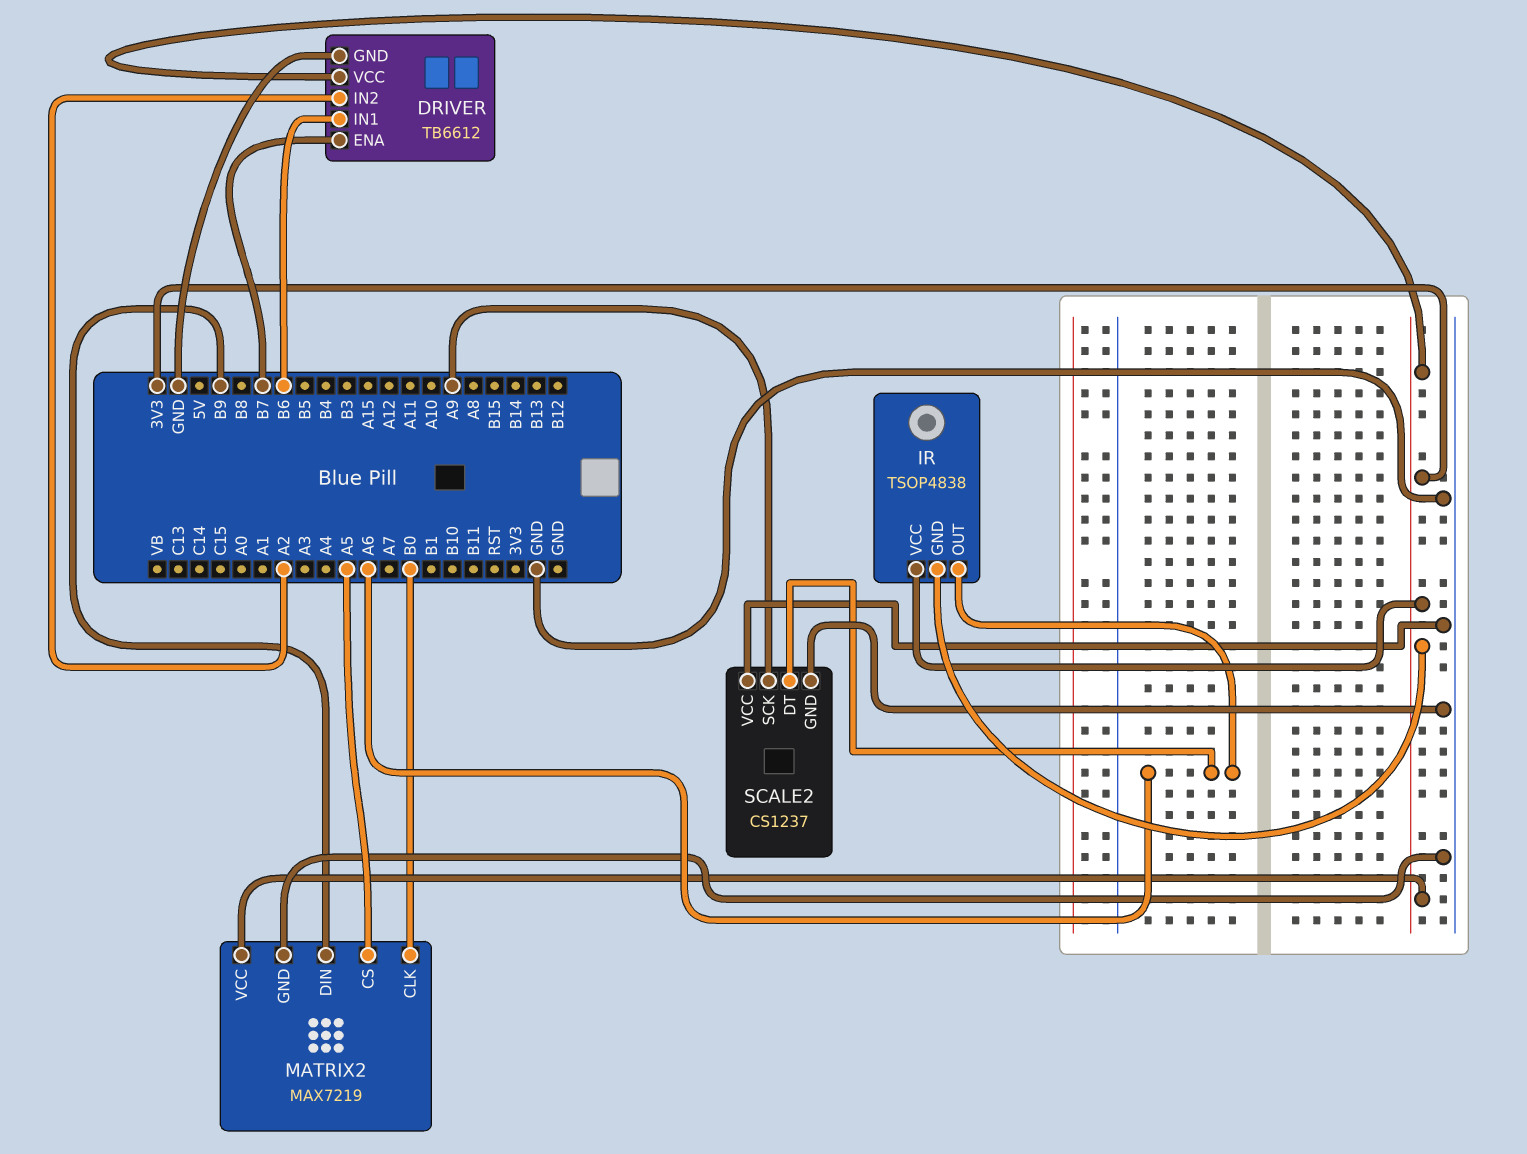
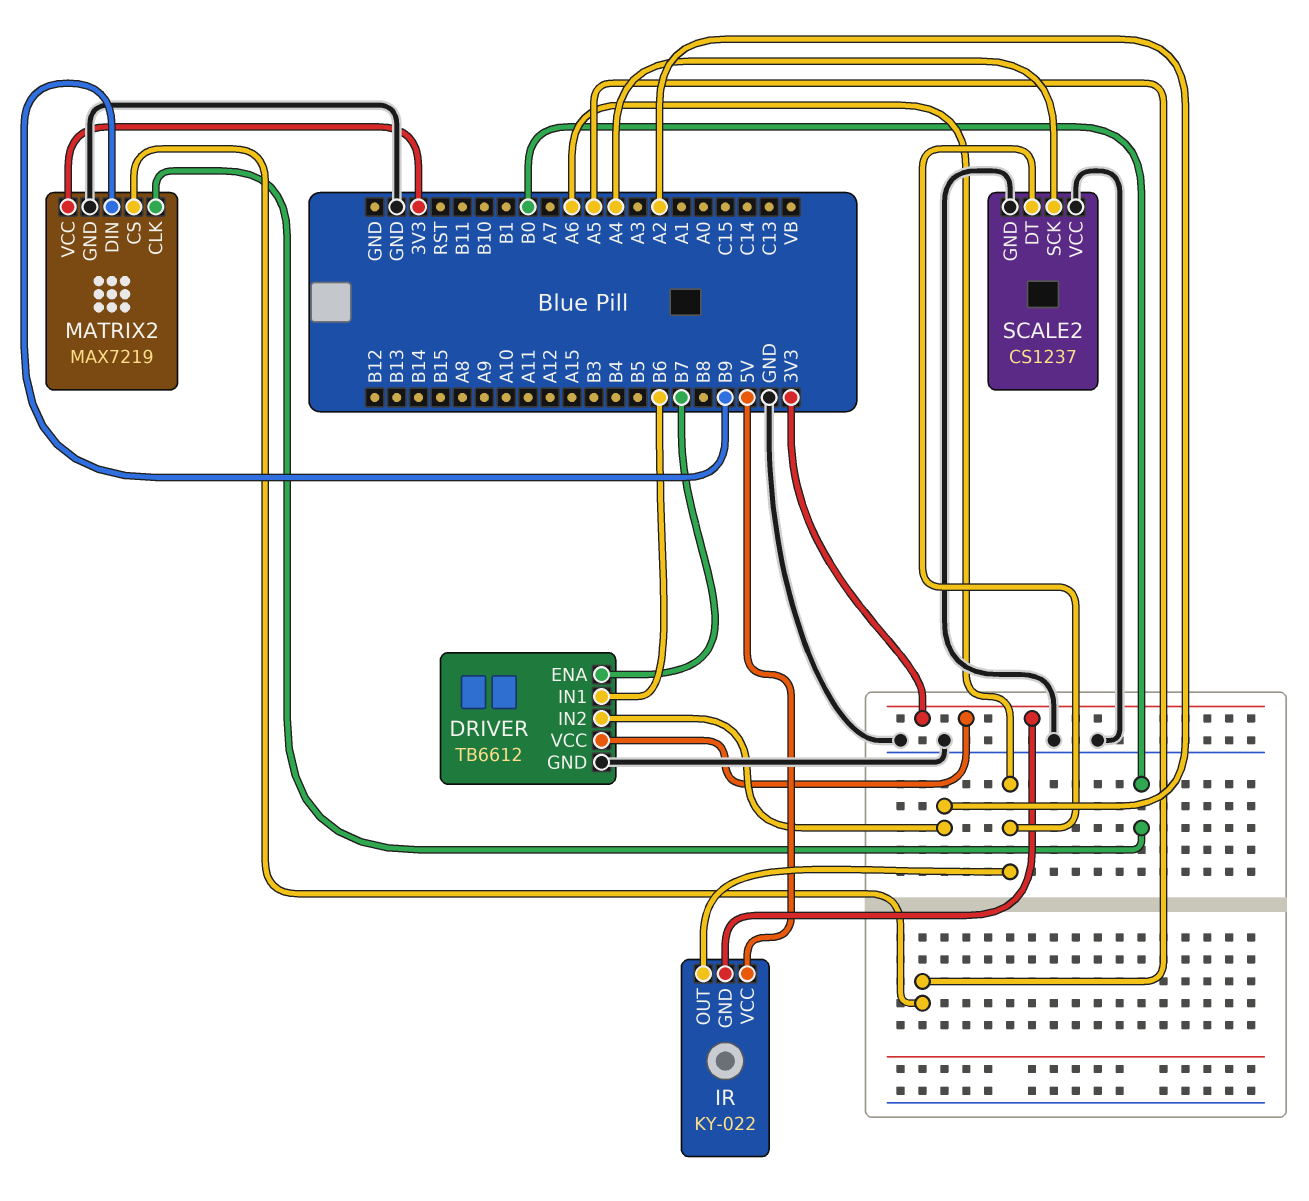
IR: TSOP4838 -> KY-022
IR pin VCC: 3V3 -> 5V
SCALE2 pin SCK: A9 -> A4

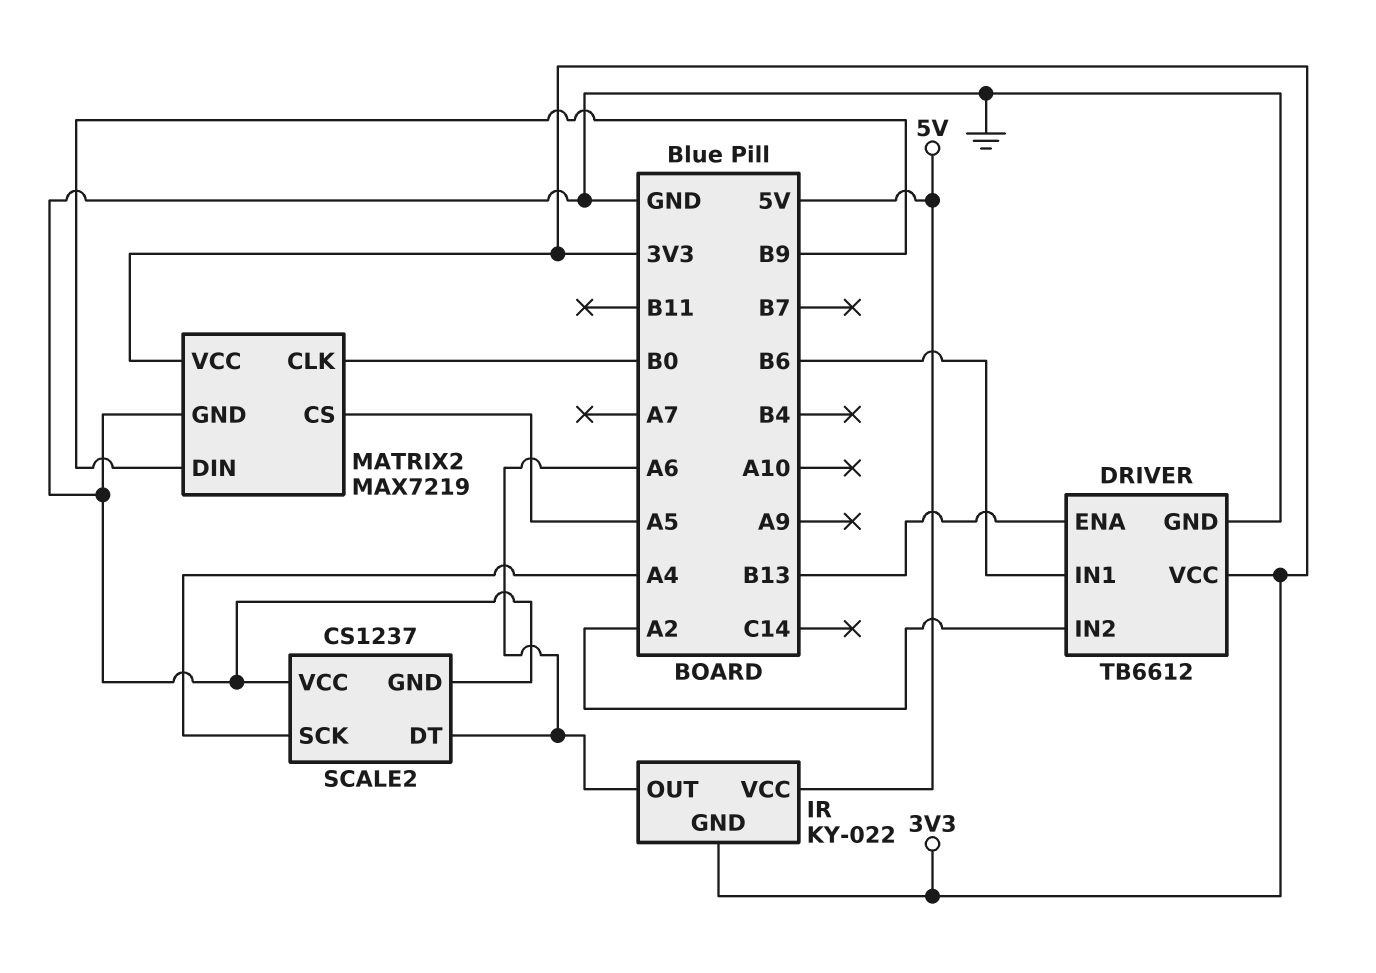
DRIVER pin ENA: B7 -> B13

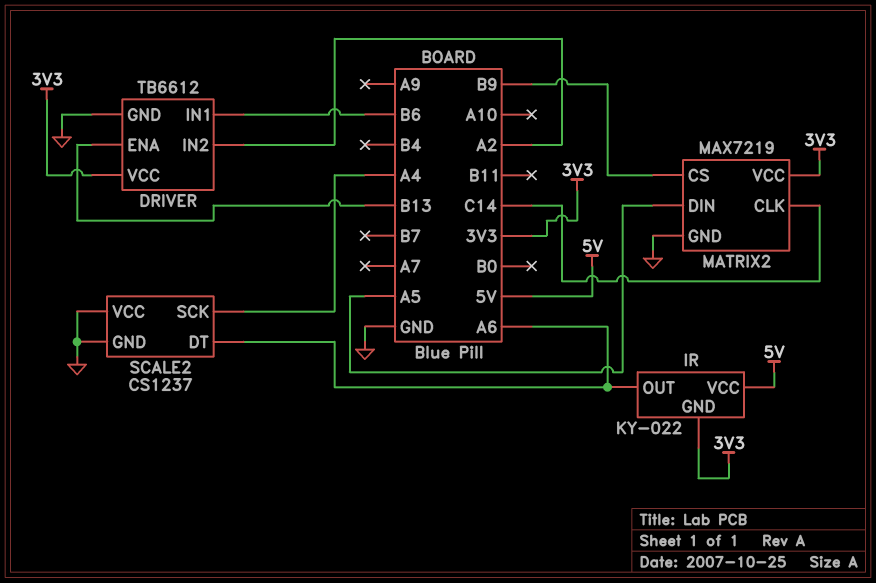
MATRIX2 pin CLK: B0 -> C14
MATRIX2 pin CS: A5 -> B9
MATRIX2 pin DIN: B9 -> A5

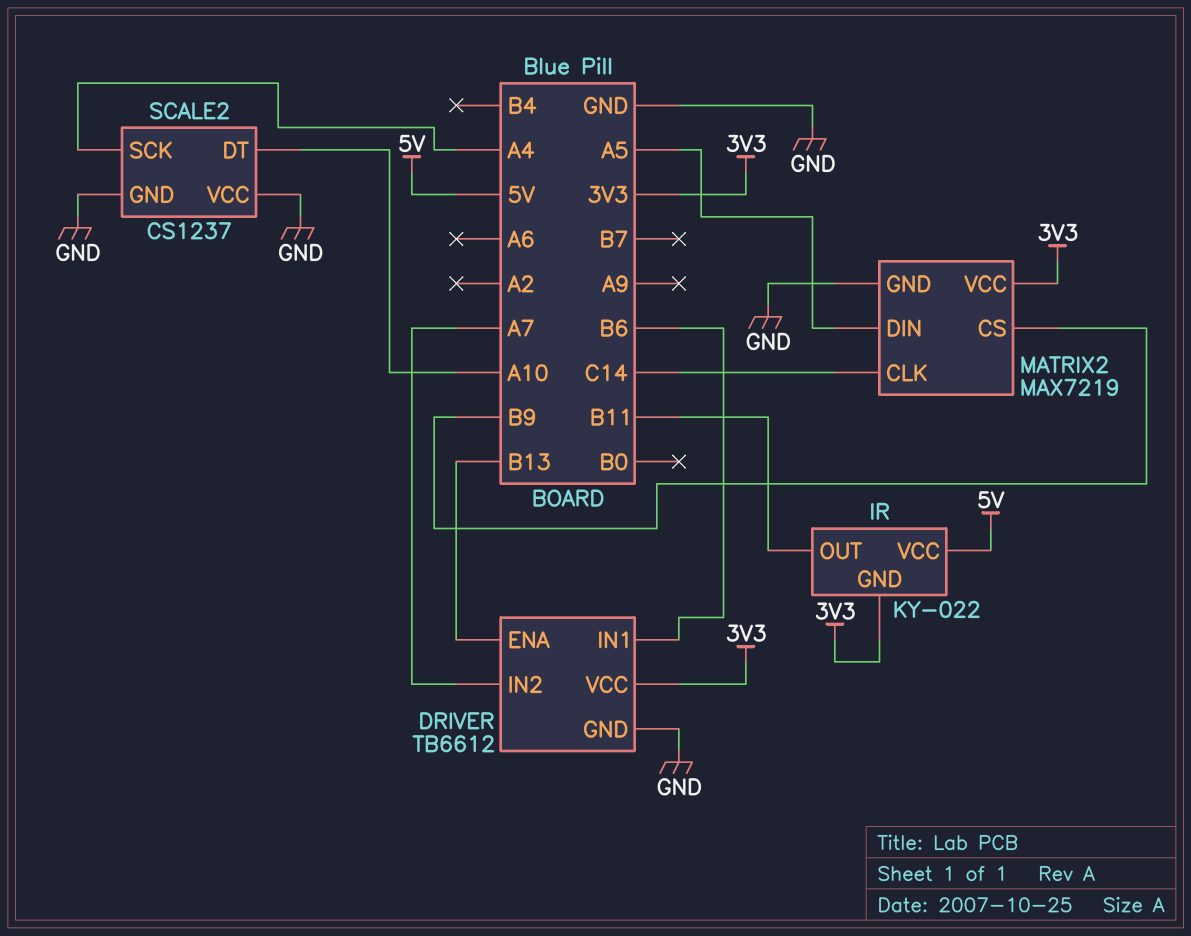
DRIVER pin IN2: A2 -> A7
IR pin OUT: A6 -> B11
SCALE2 pin DT: A6 -> A10

